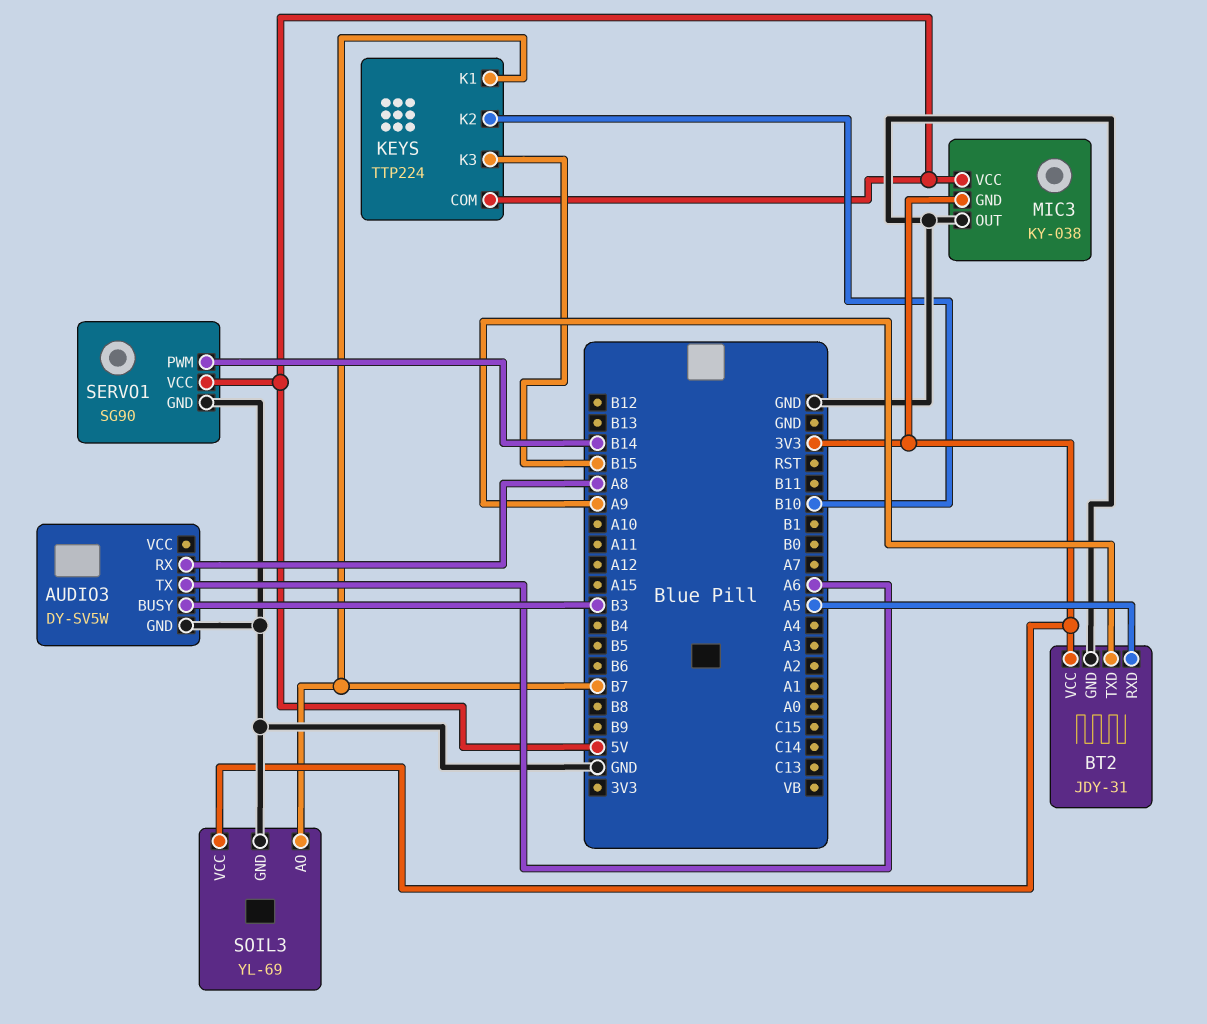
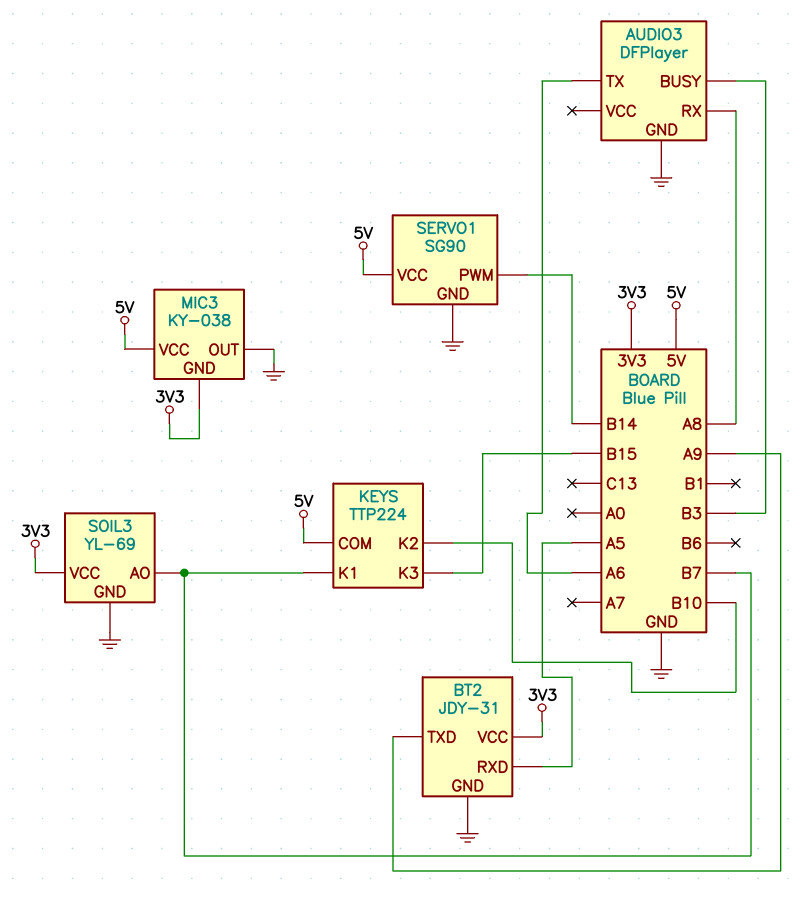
AUDIO3: DY-SV5W -> DFPlayer

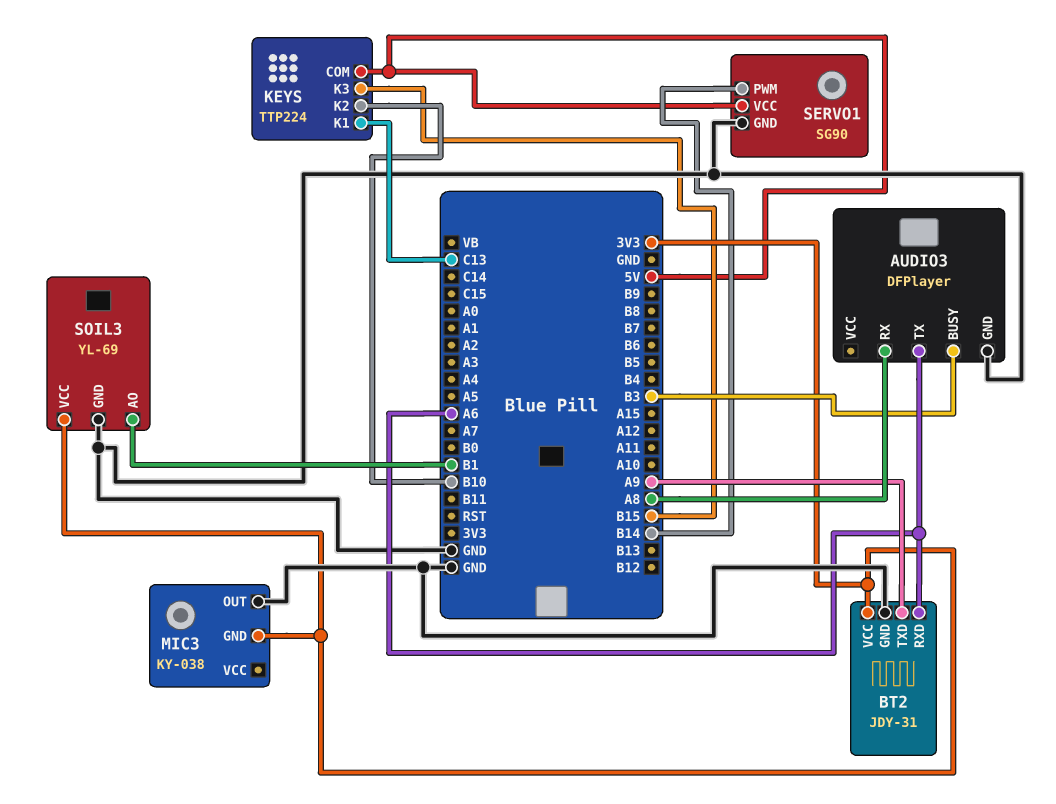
BT2 pin RXD: A5 -> A6
KEYS pin K1: B7 -> C13
MIC3 pin VCC: 5V -> none
SOIL3 pin AO: B7 -> B1

